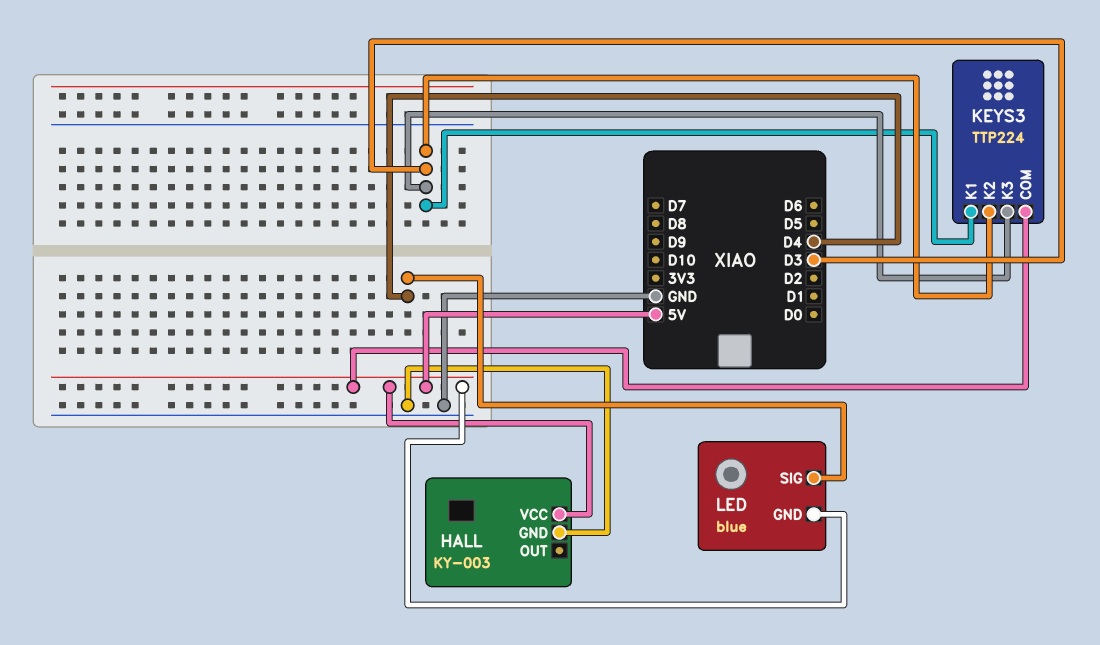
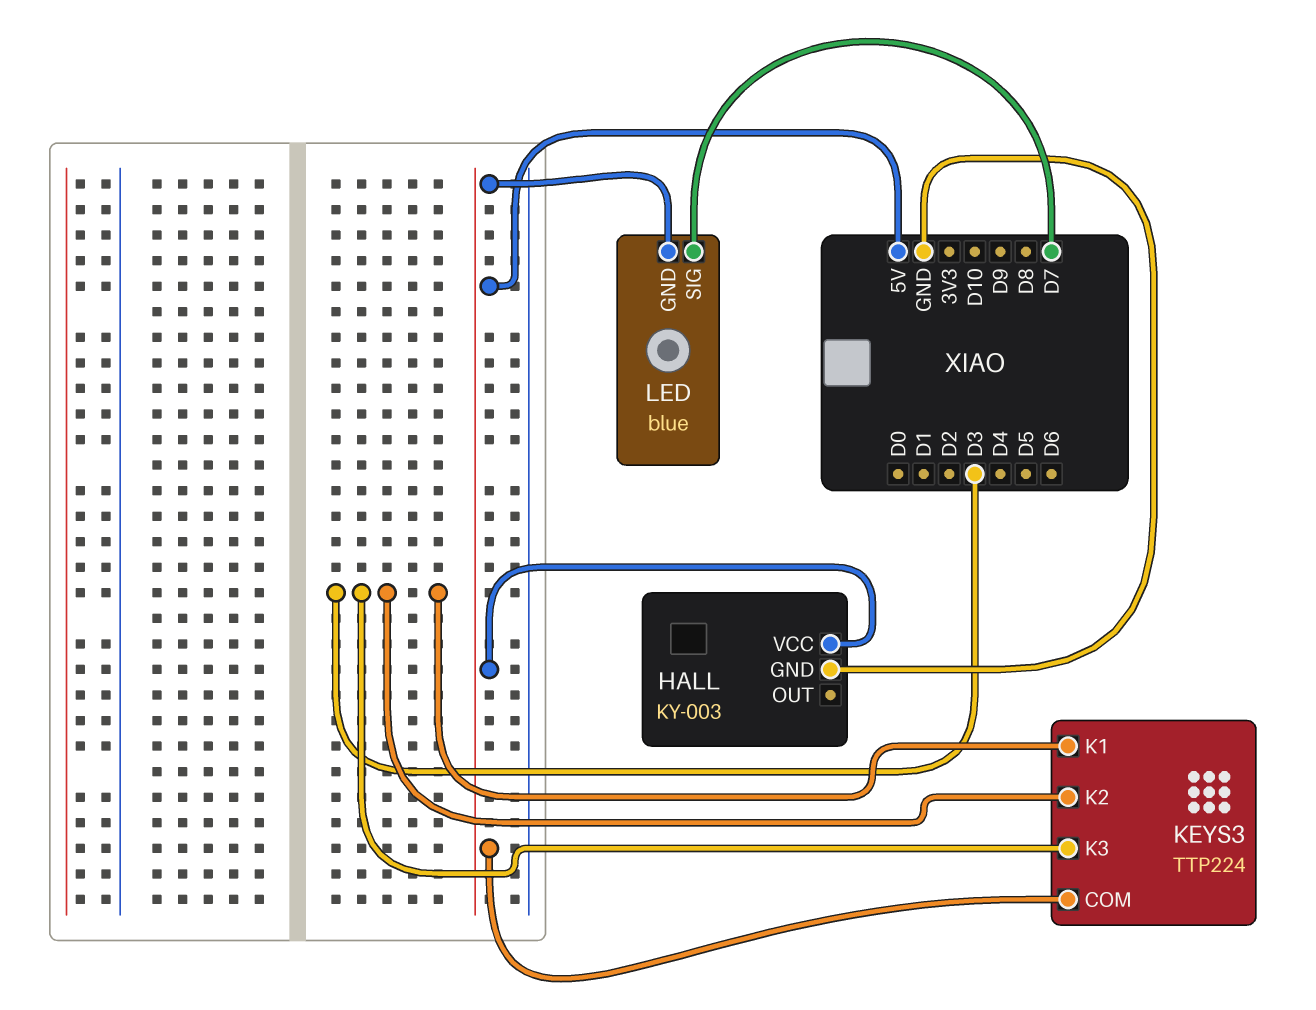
LED pin SIG: D4 -> D7

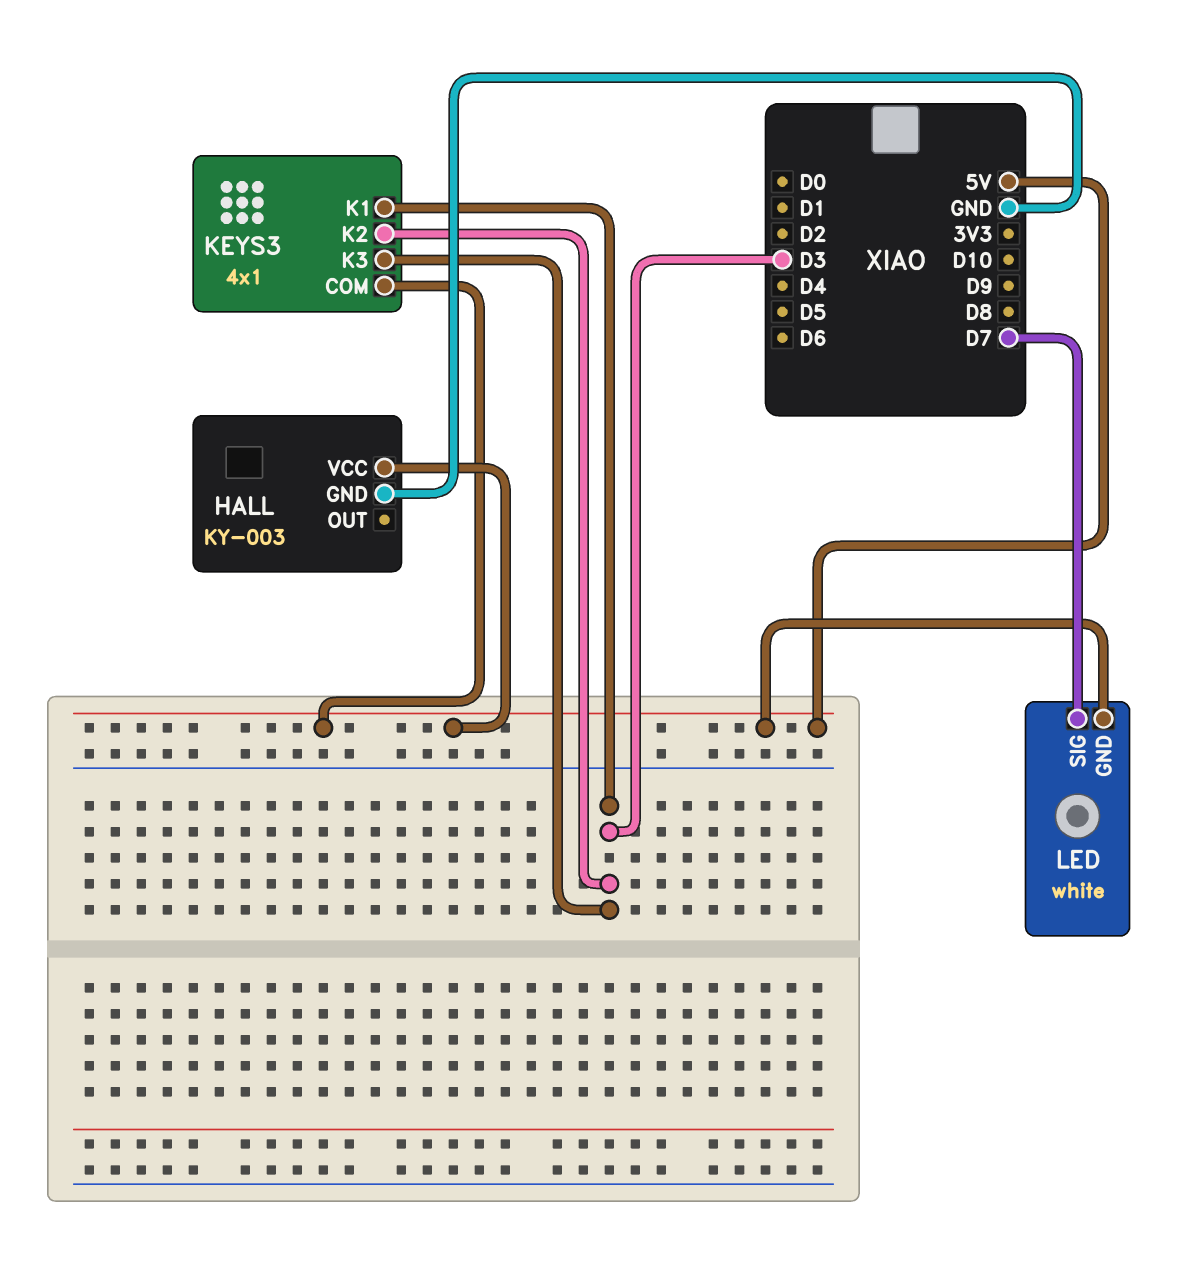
KEYS3: TTP224 -> 4x1
LED: blue -> white

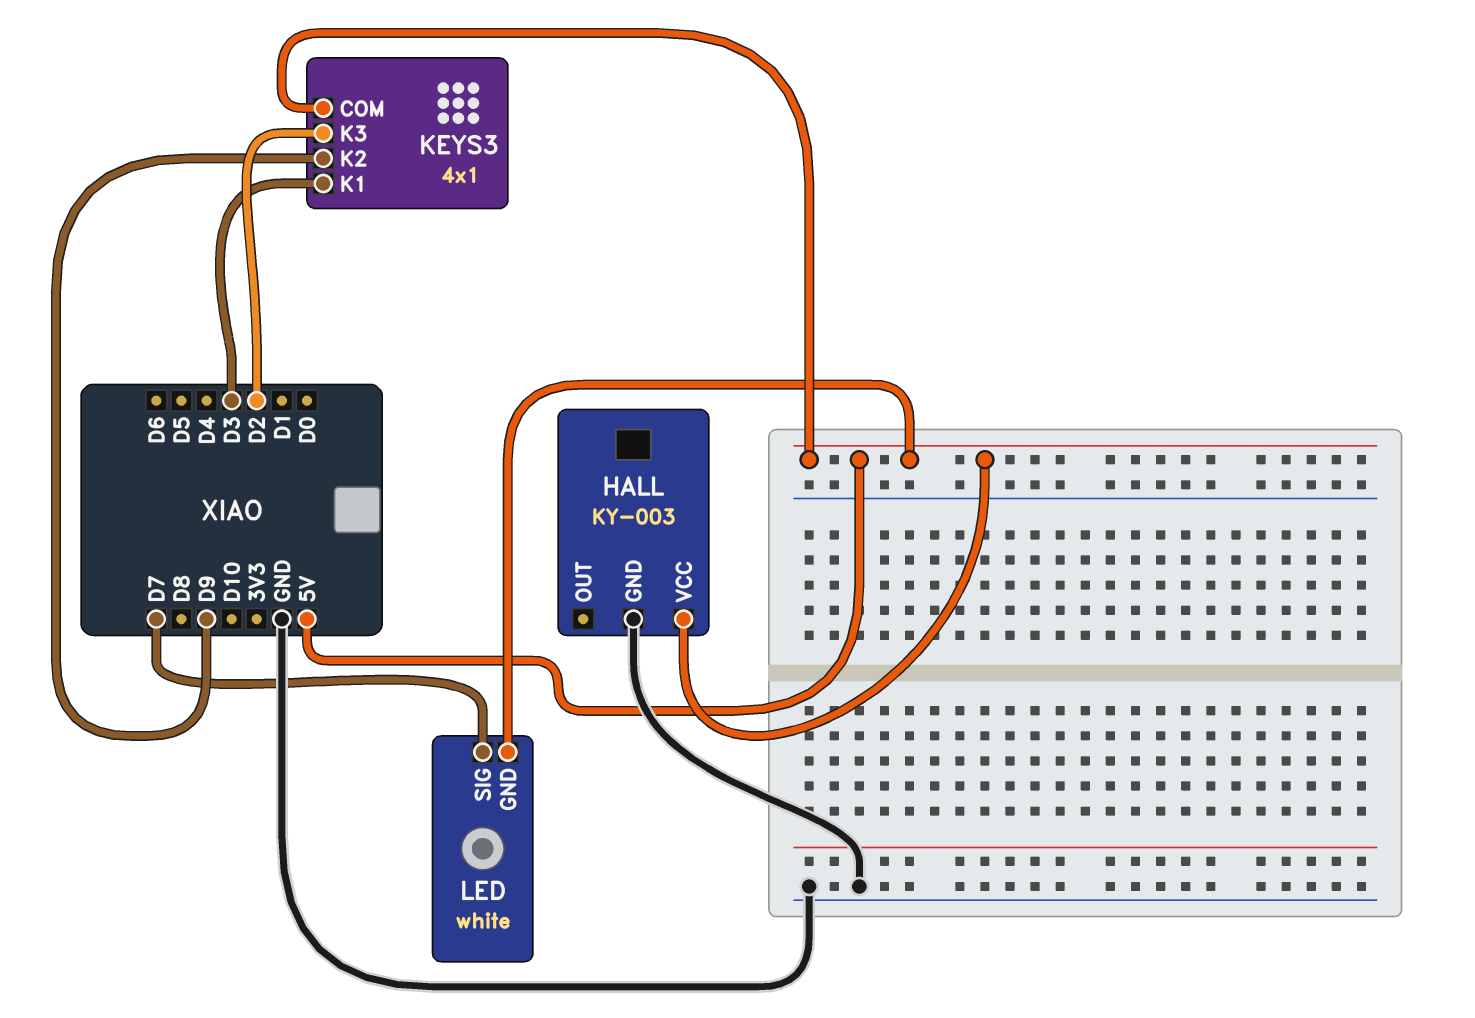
KEYS3 pin K2: D3 -> D9
KEYS3 pin K3: D3 -> D2

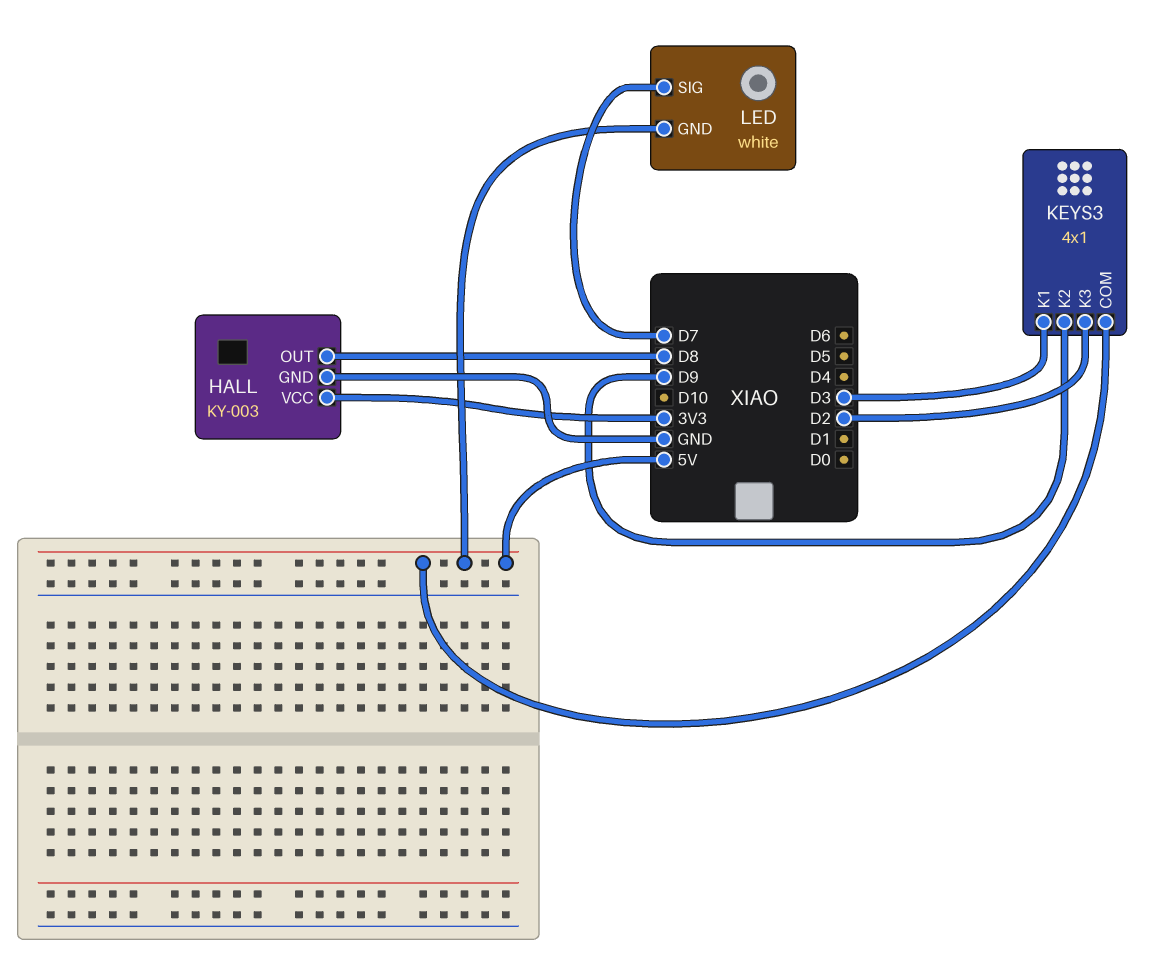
HALL pin OUT: none -> D8
HALL pin VCC: 5V -> 3V3

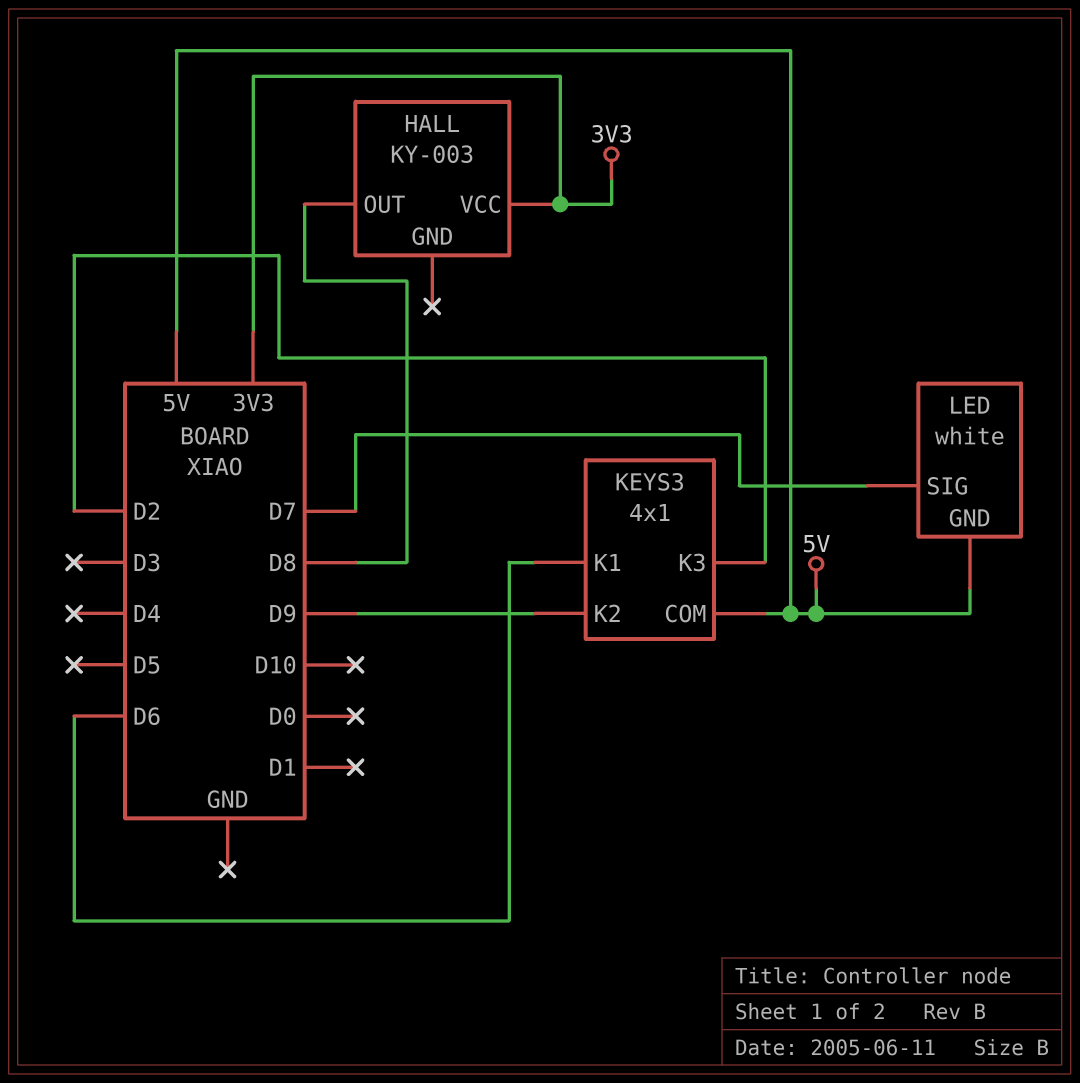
HALL pin GND: GND -> none
KEYS3 pin K1: D3 -> D6

